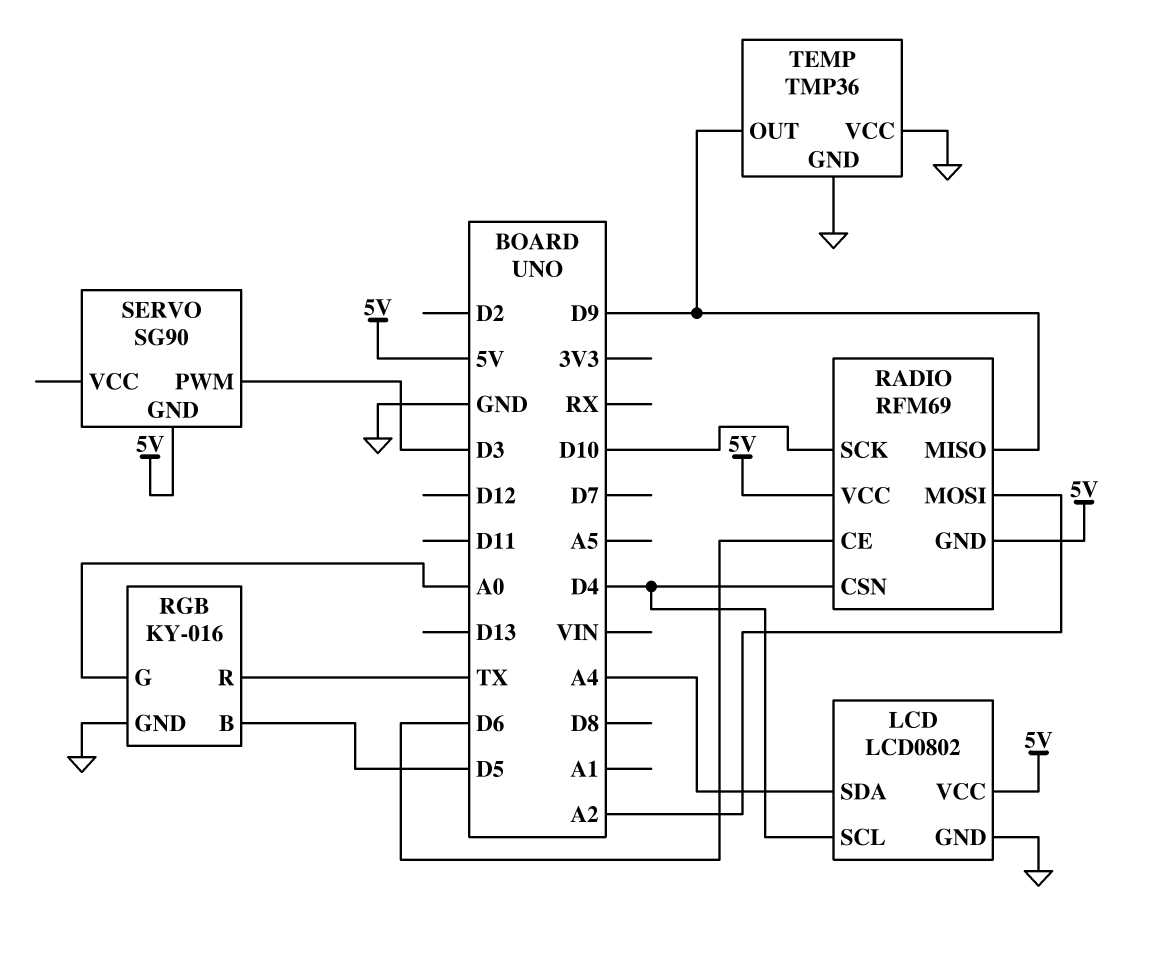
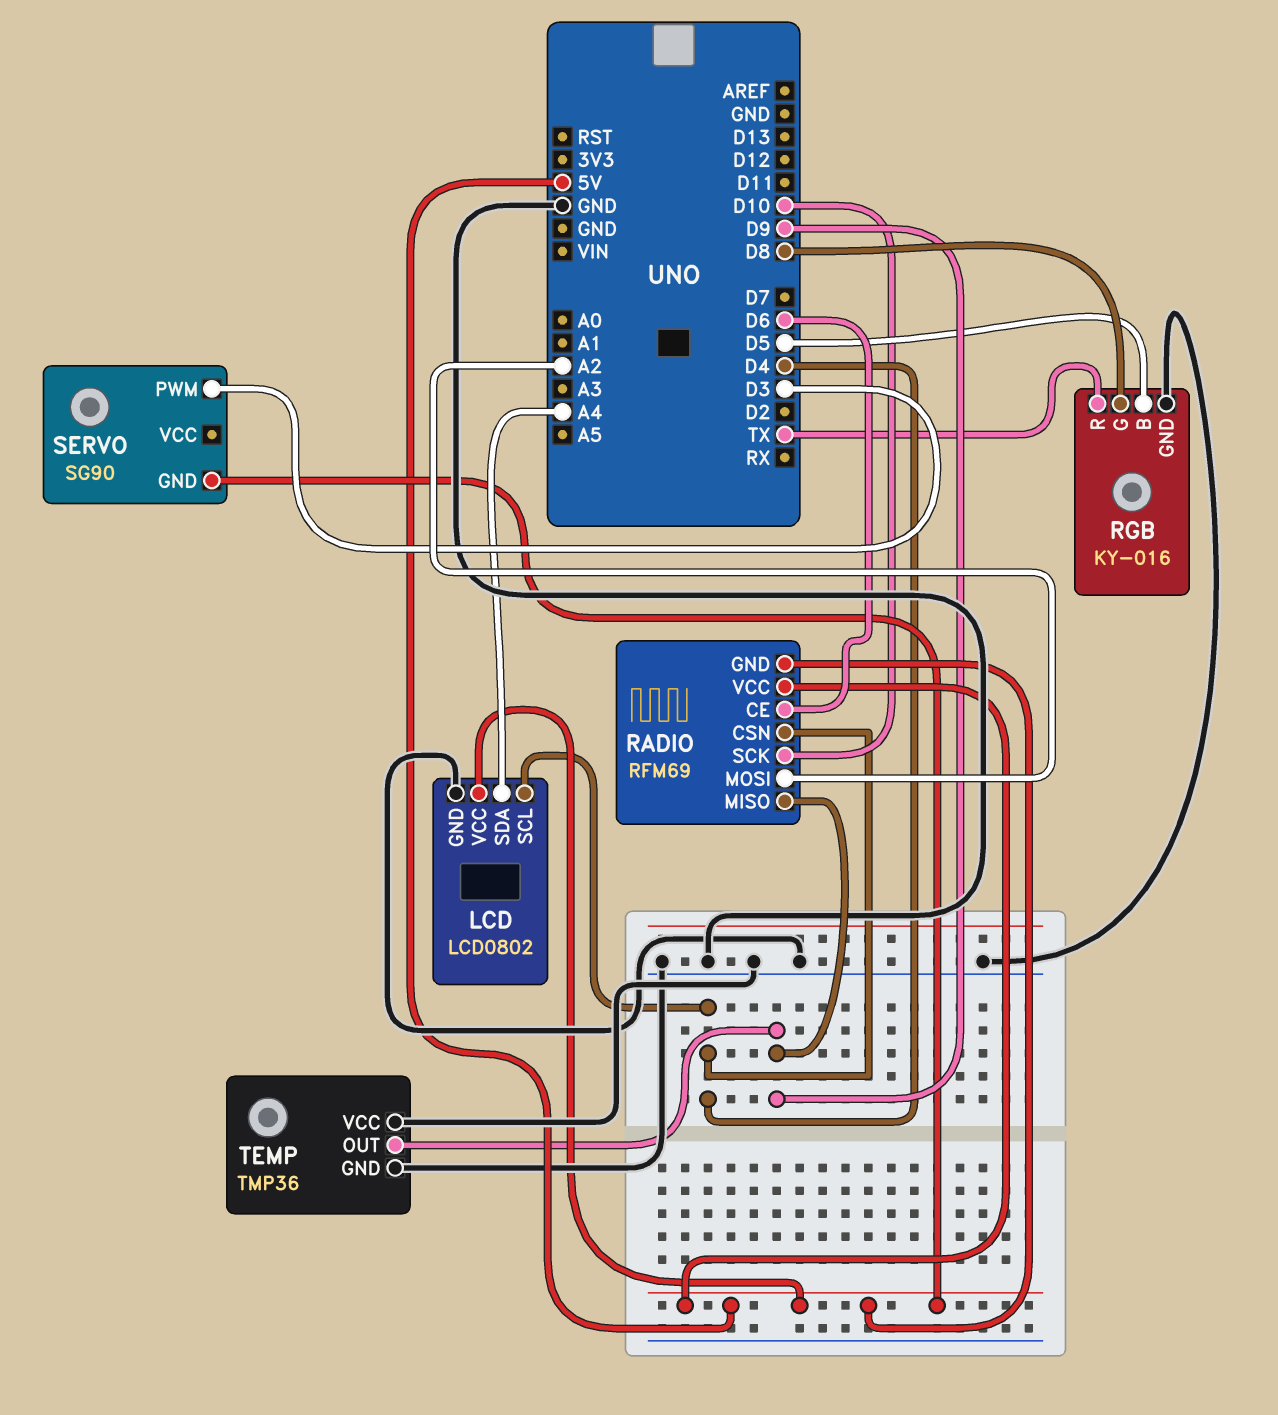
RGB pin G: A0 -> D8

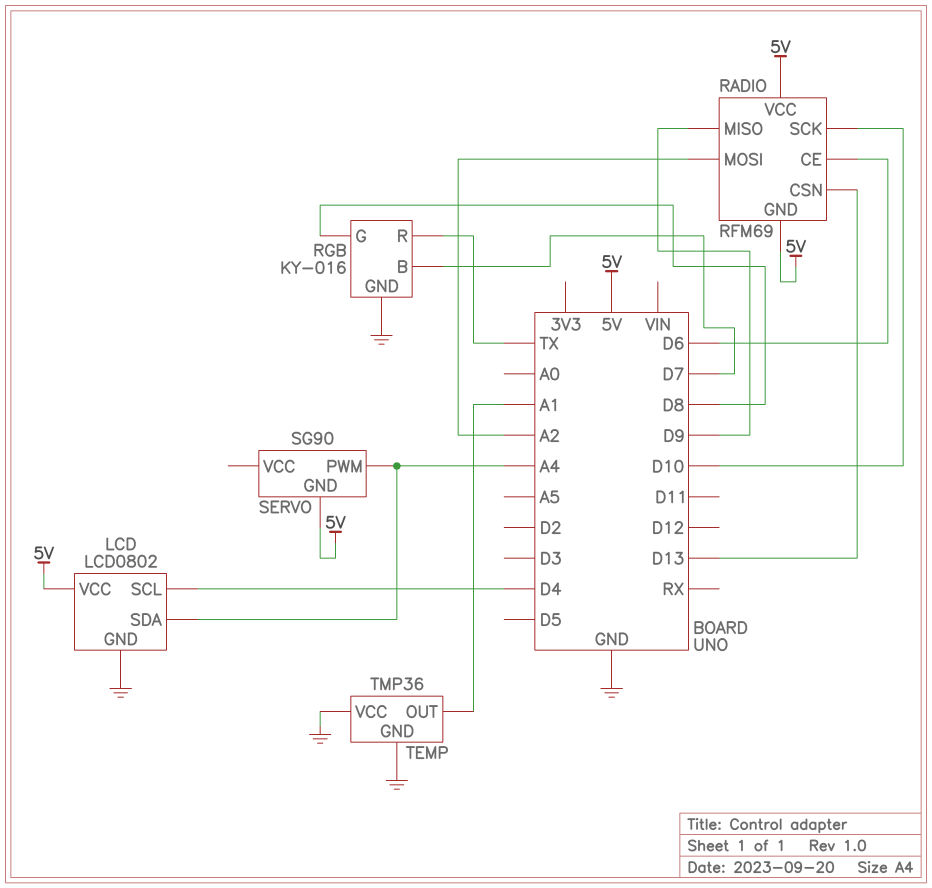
RADIO pin CSN: D4 -> D13
RGB pin B: D5 -> D7
SERVO pin PWM: D3 -> A4
TEMP pin OUT: D9 -> A1

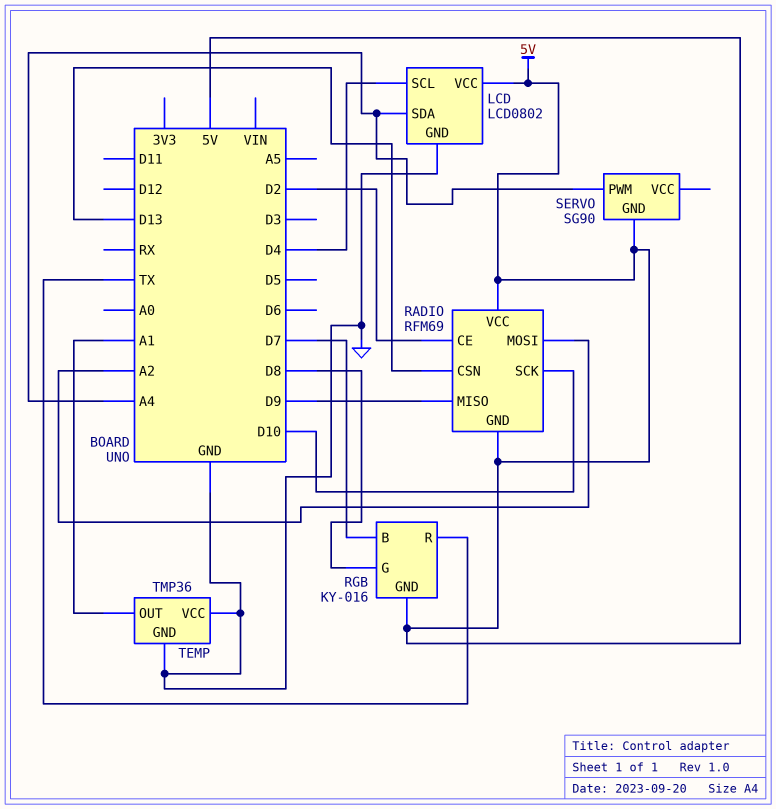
RADIO pin CE: D6 -> D2
RGB pin GND: GND -> 5V

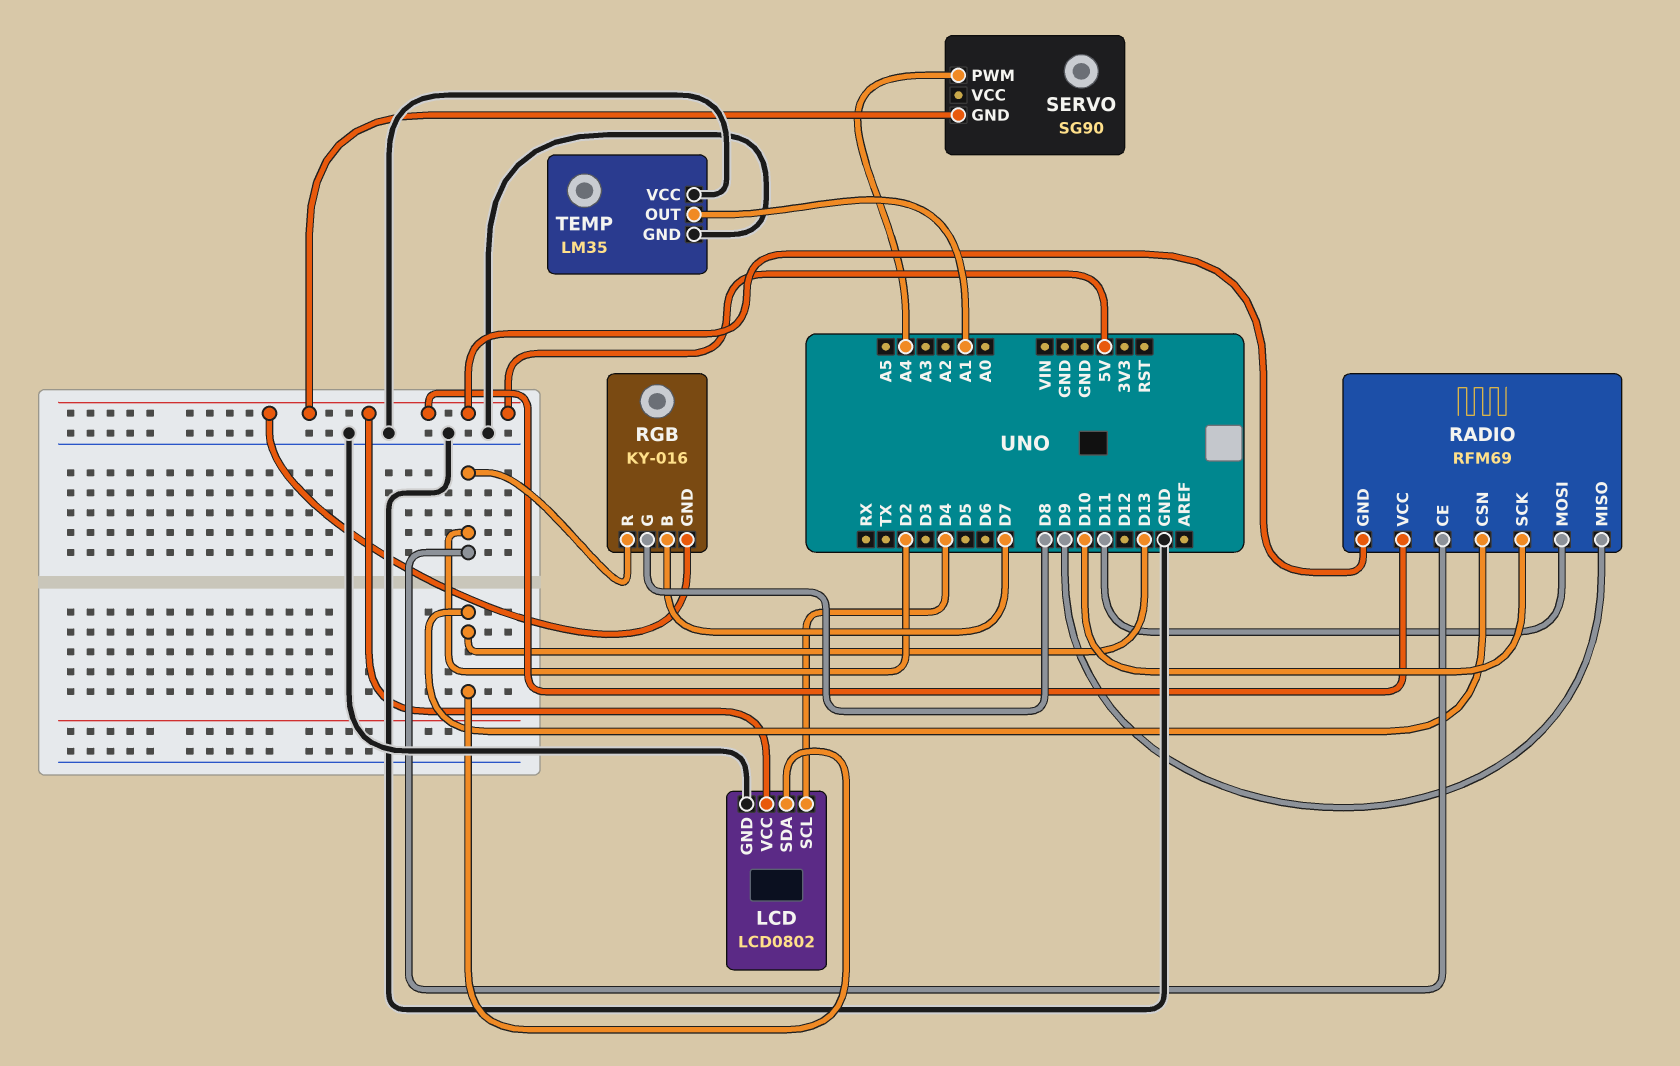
LCD pin SDA: A4 -> D13
RADIO pin MOSI: A2 -> D11
RGB pin R: TX -> D2
TEMP: TMP36 -> LM35

